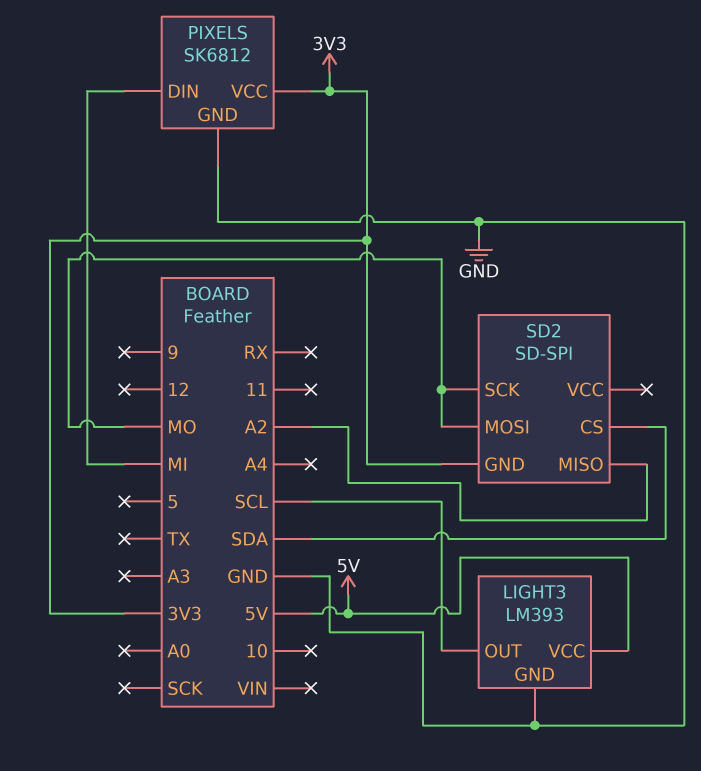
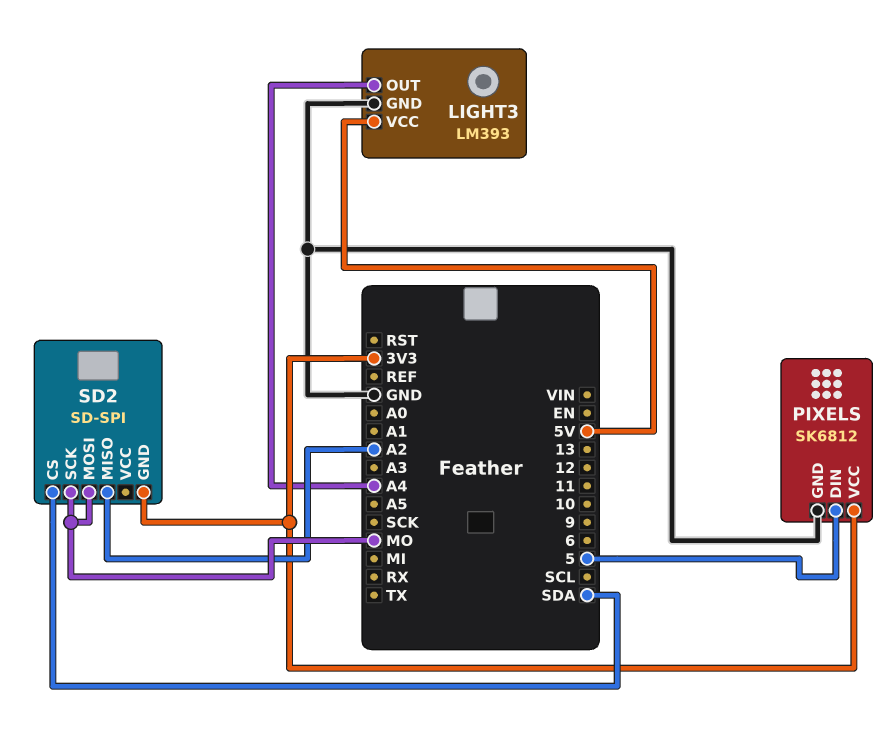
LIGHT3 pin OUT: SCL -> A4
PIXELS pin DIN: MI -> 5

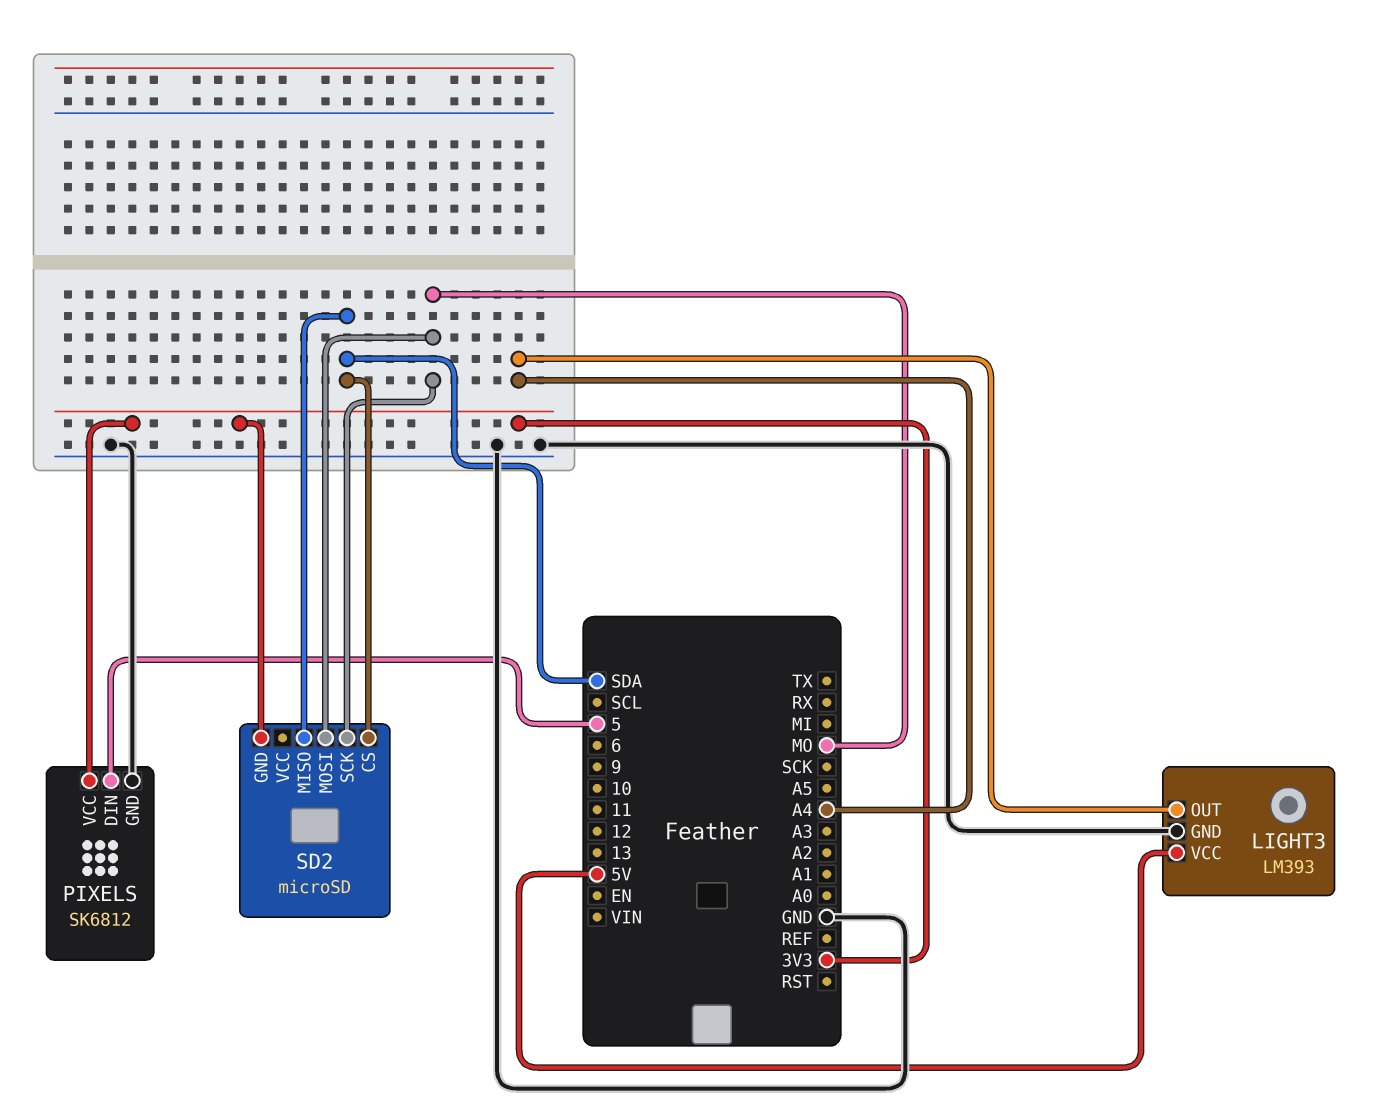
SD2: SD-SPI -> microSD
SD2 pin MISO: A2 -> SDA

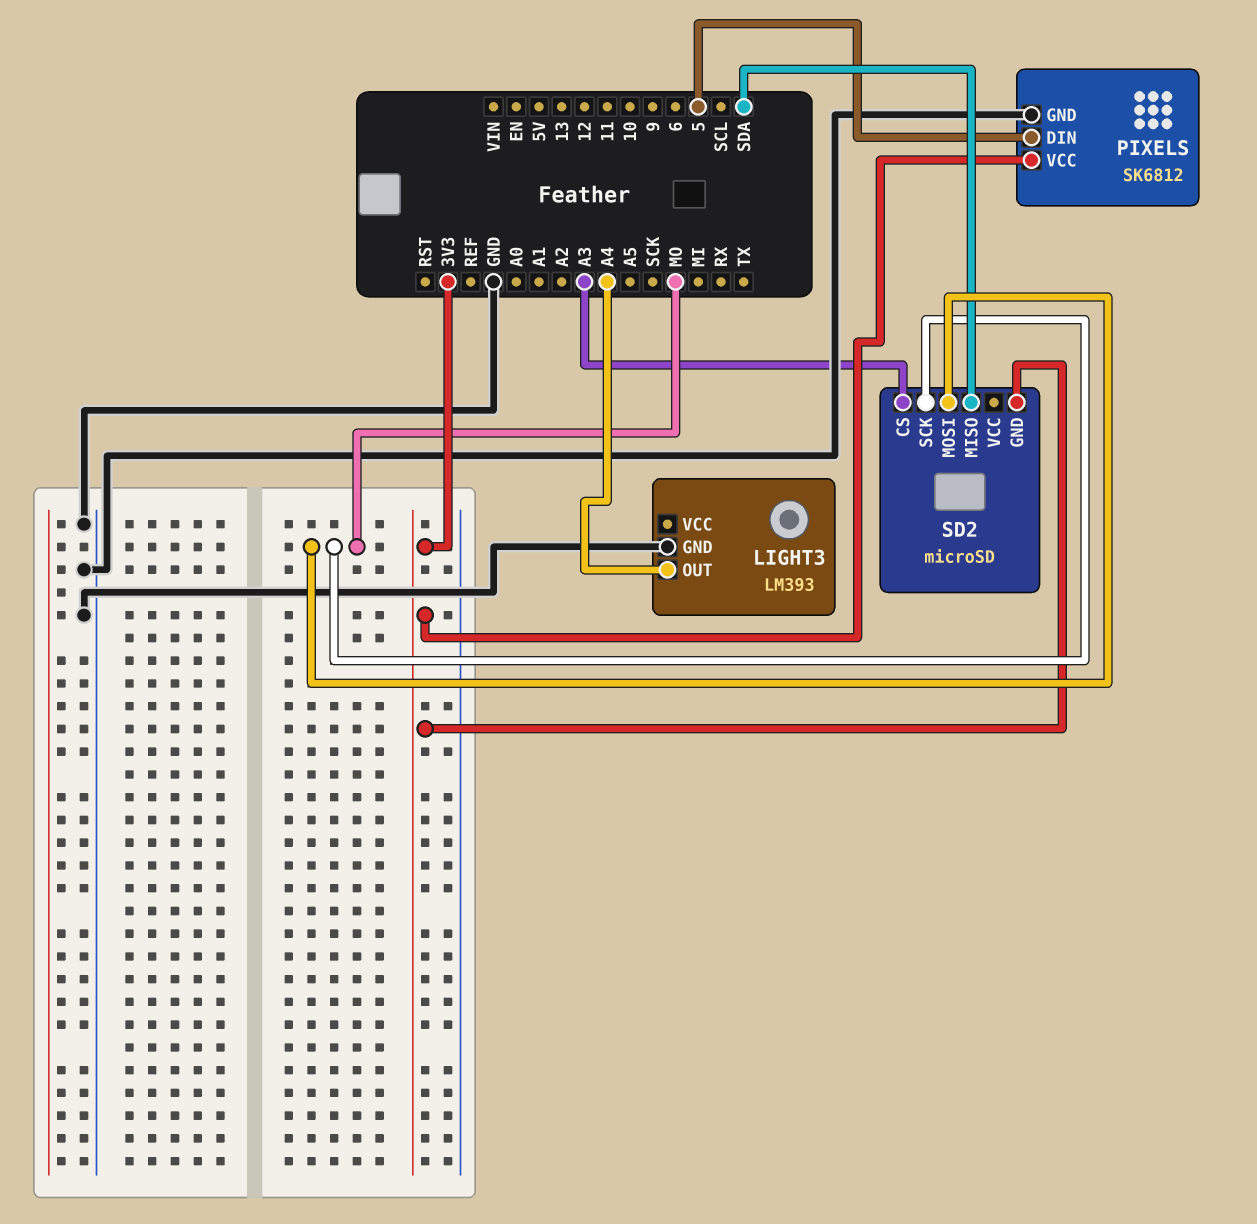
LIGHT3 pin VCC: 5V -> none
SD2 pin CS: SDA -> A3

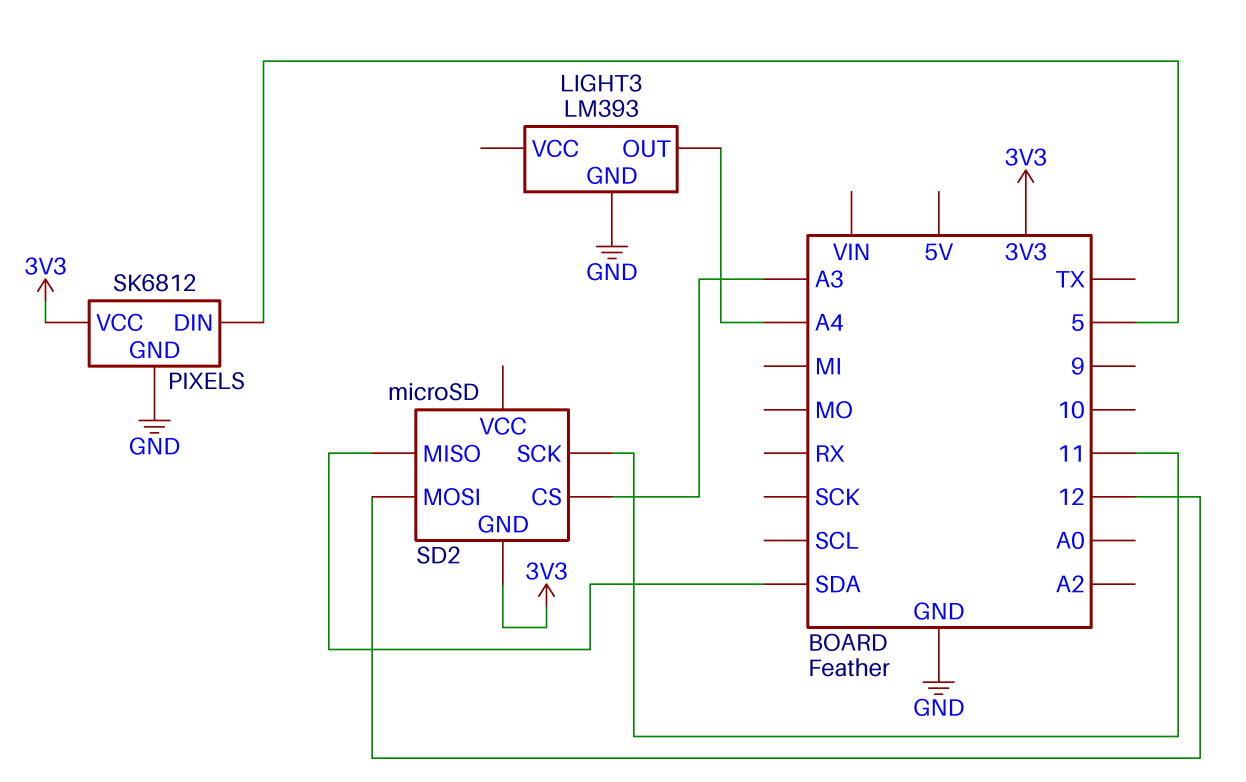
SD2 pin MOSI: MO -> 12
SD2 pin SCK: MO -> 11

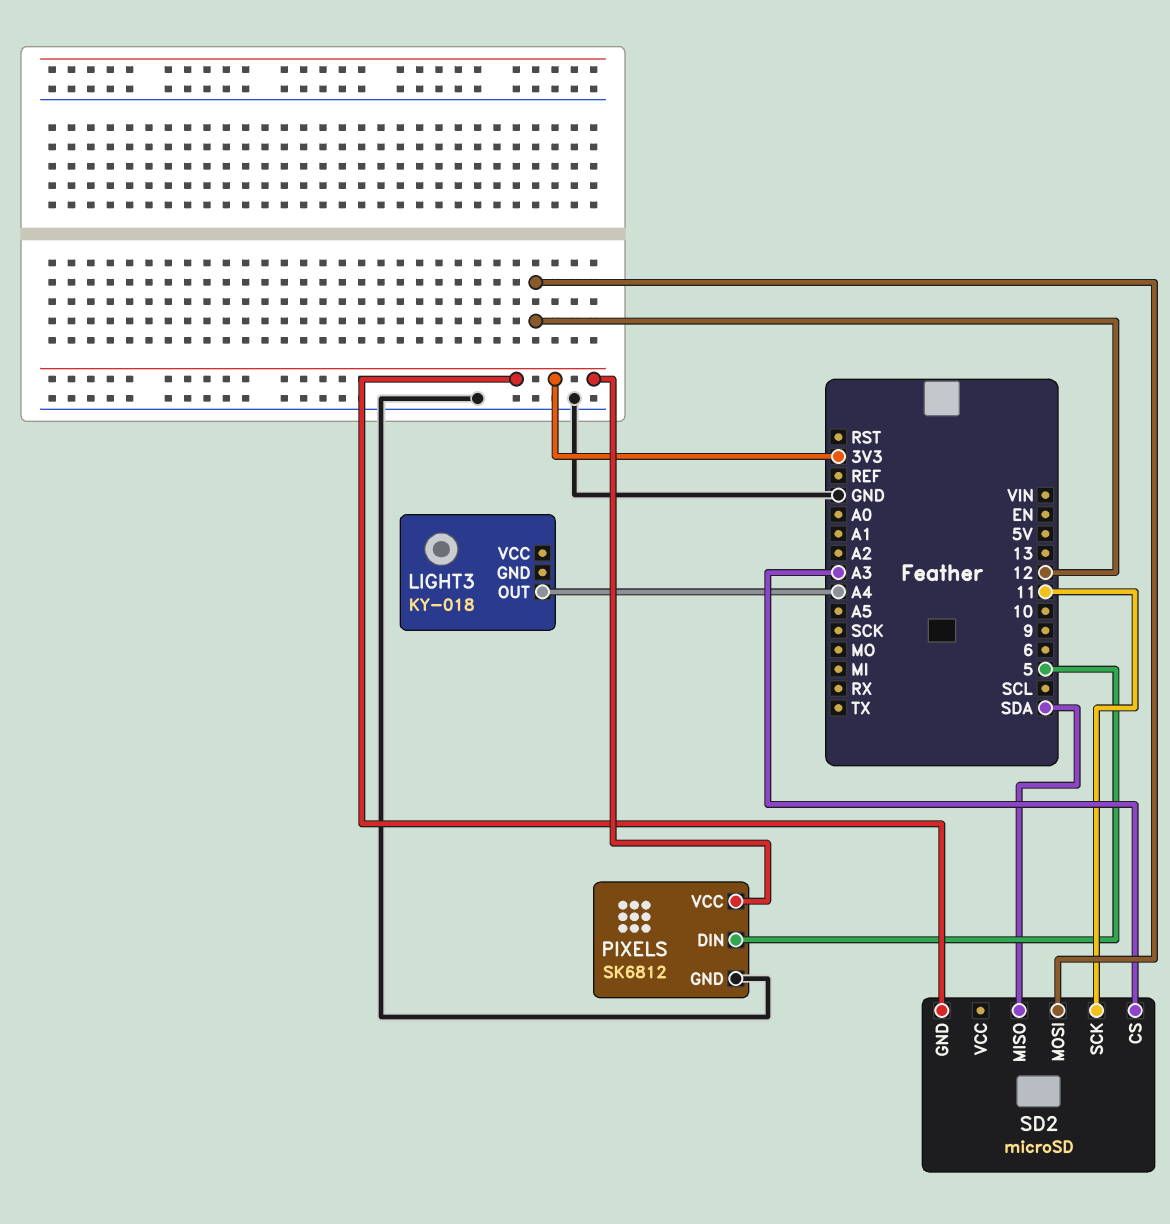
LIGHT3: LM393 -> KY-018
LIGHT3 pin GND: GND -> none

